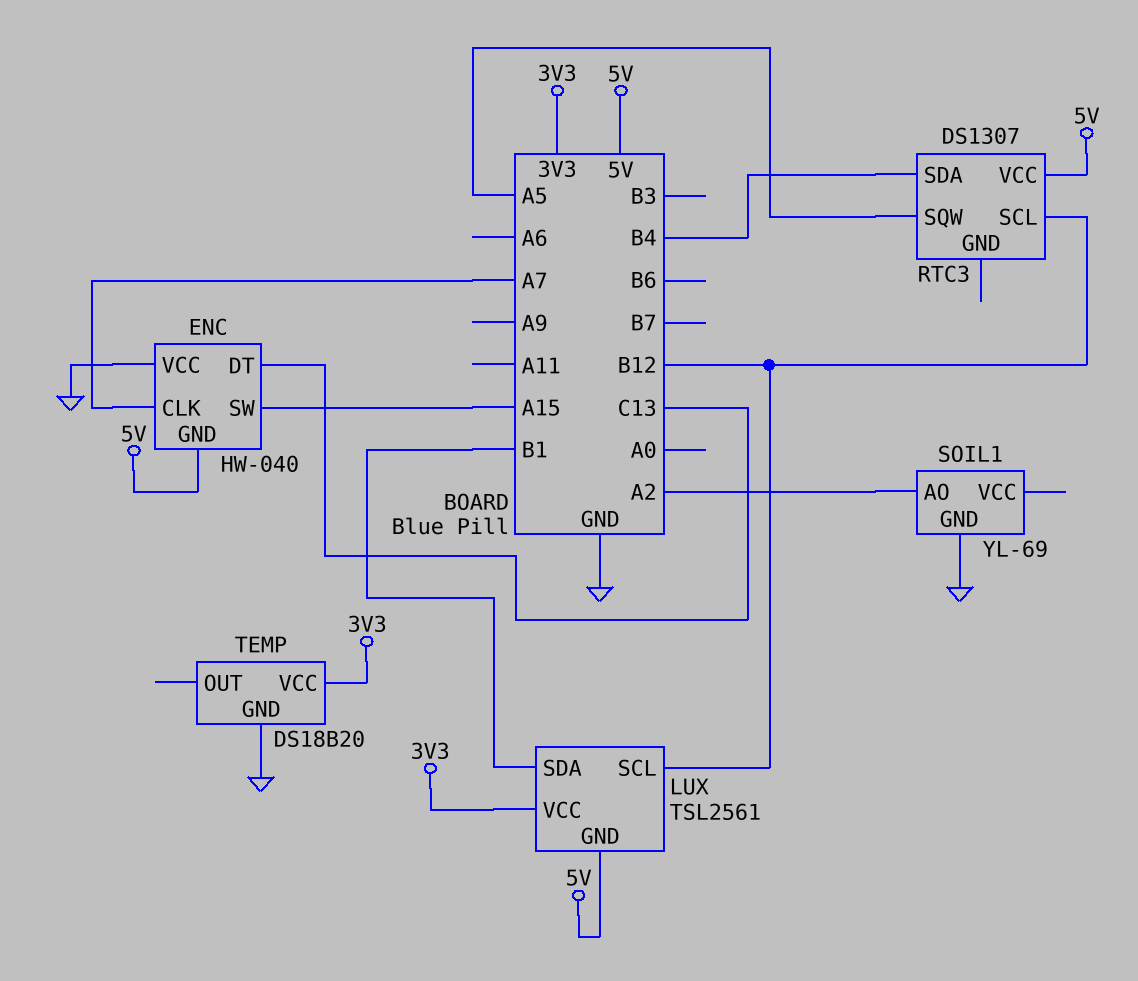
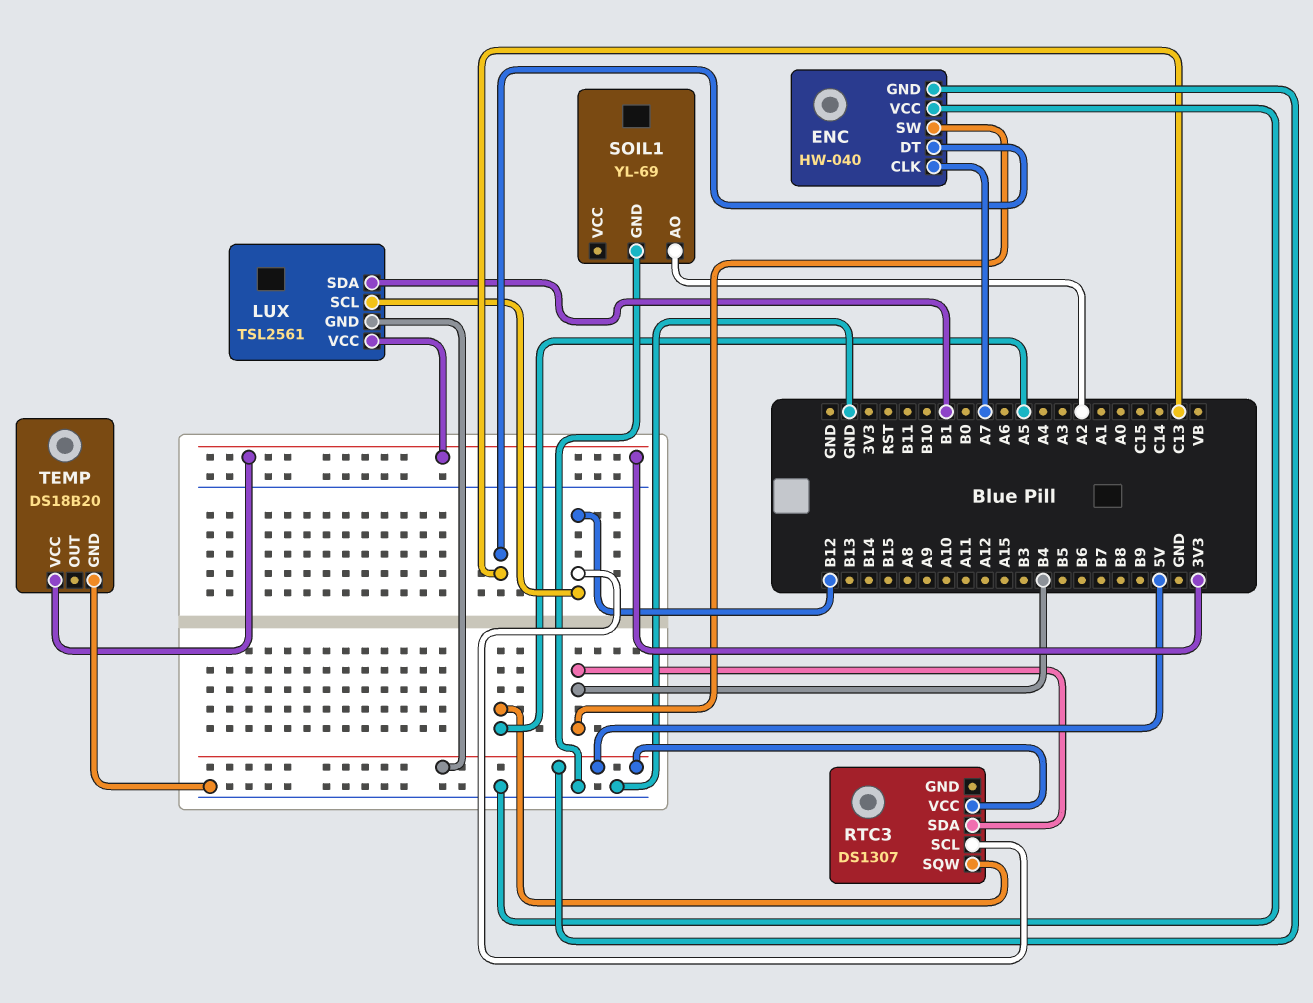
ENC pin SW: A15 -> B4

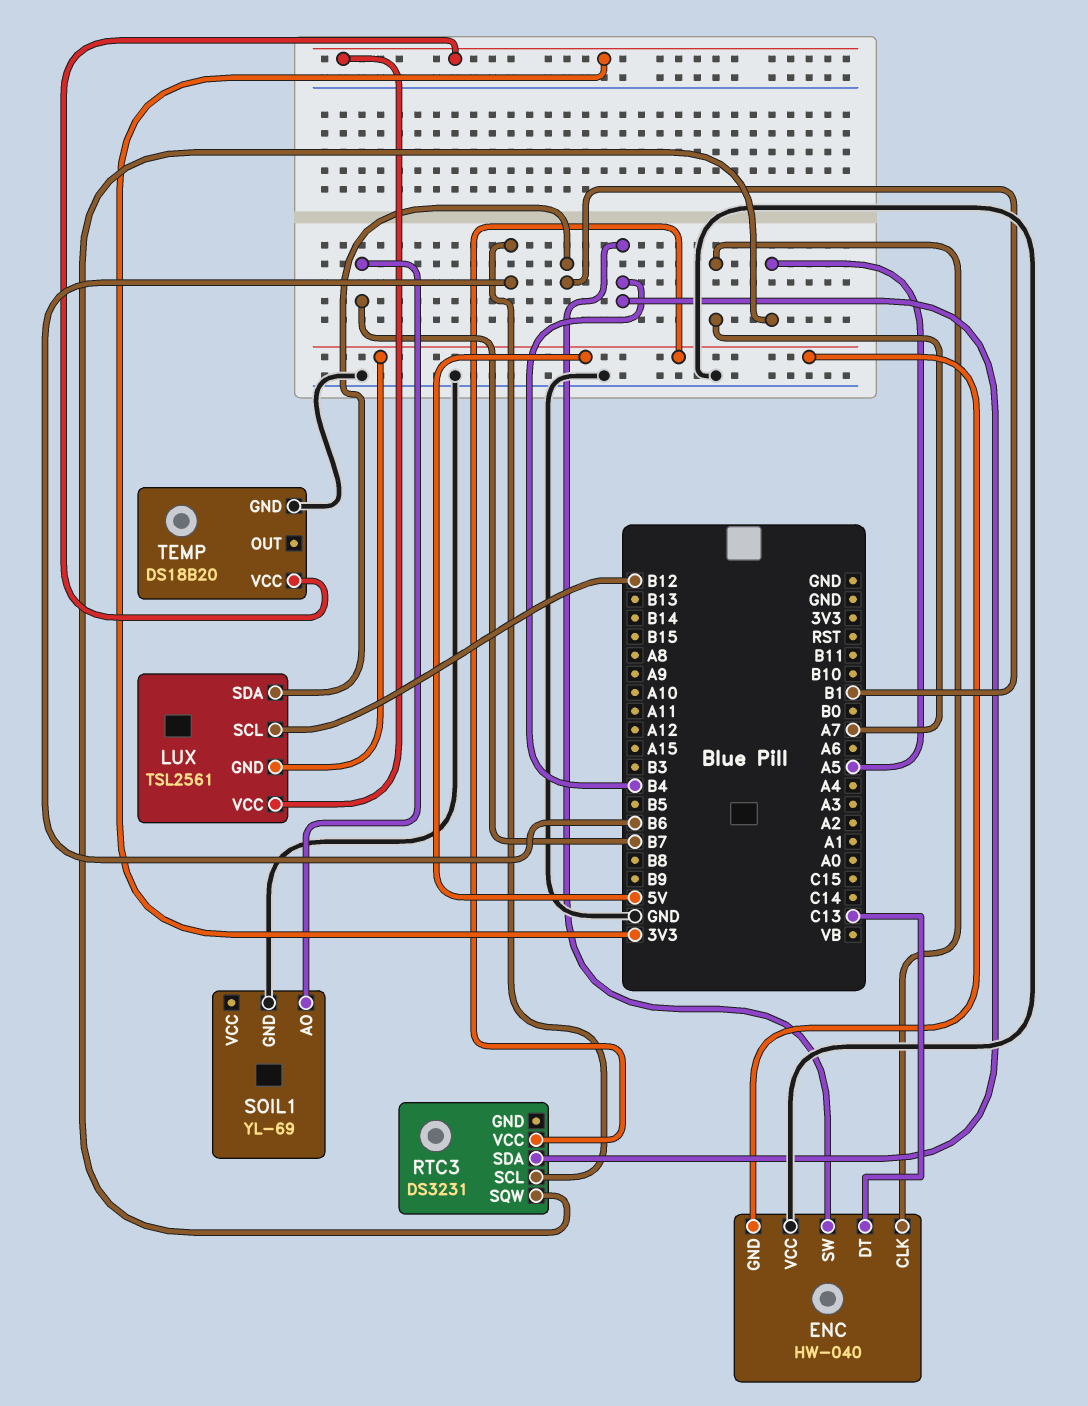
RTC3: DS1307 -> DS3231
RTC3 pin SCL: B12 -> B6
SOIL1 pin AO: A2 -> B7

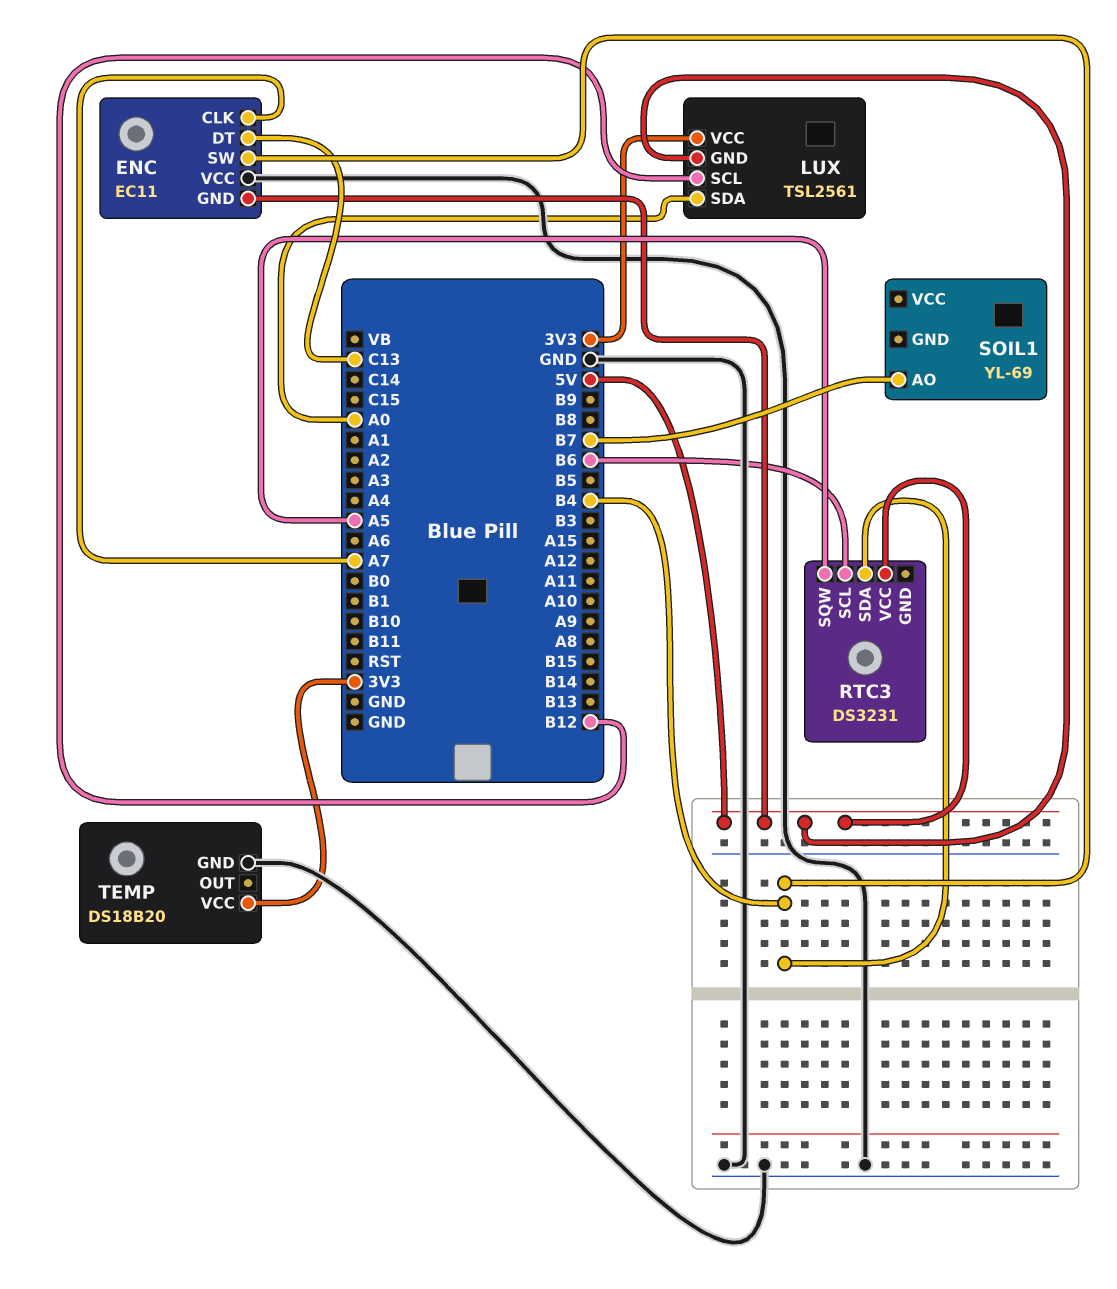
ENC: HW-040 -> EC11
LUX pin SDA: B1 -> A0
SOIL1 pin GND: GND -> none

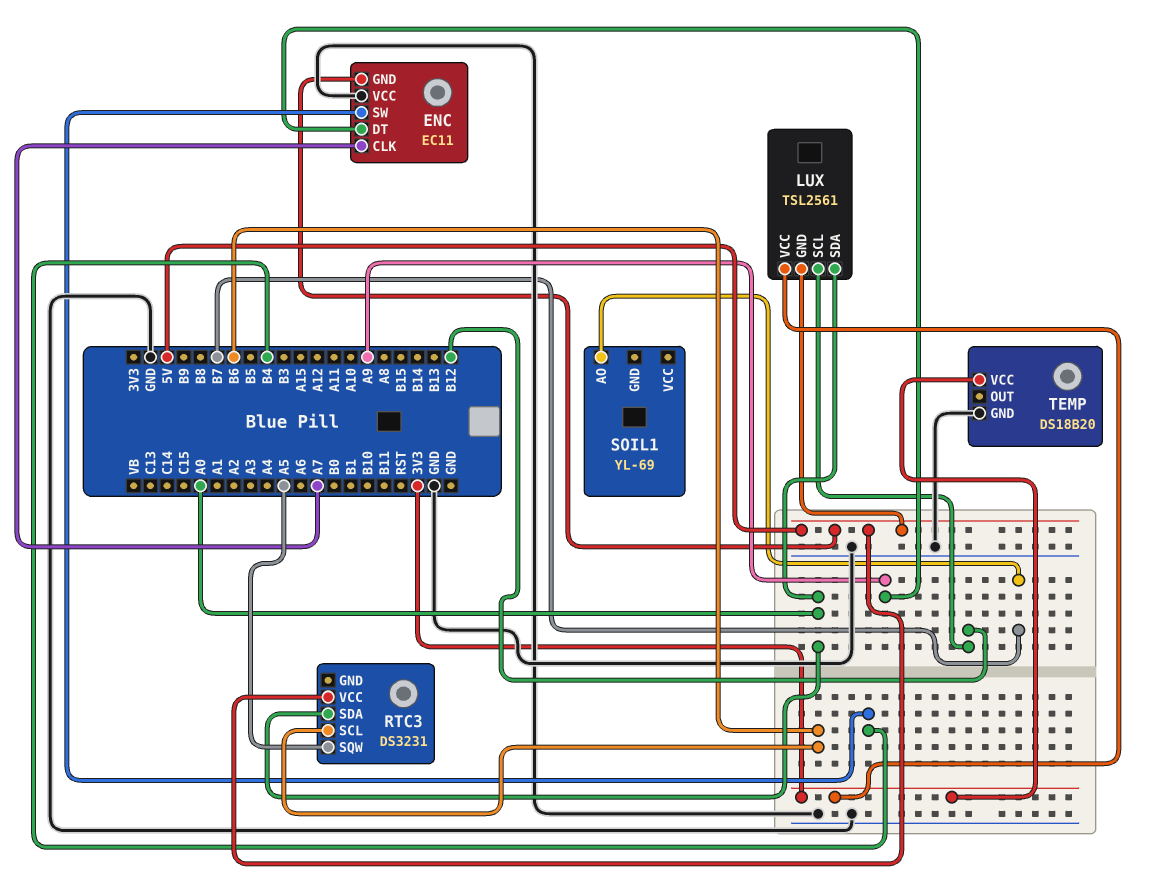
ENC pin DT: C13 -> A9
RTC3 pin SDA: B4 -> A0

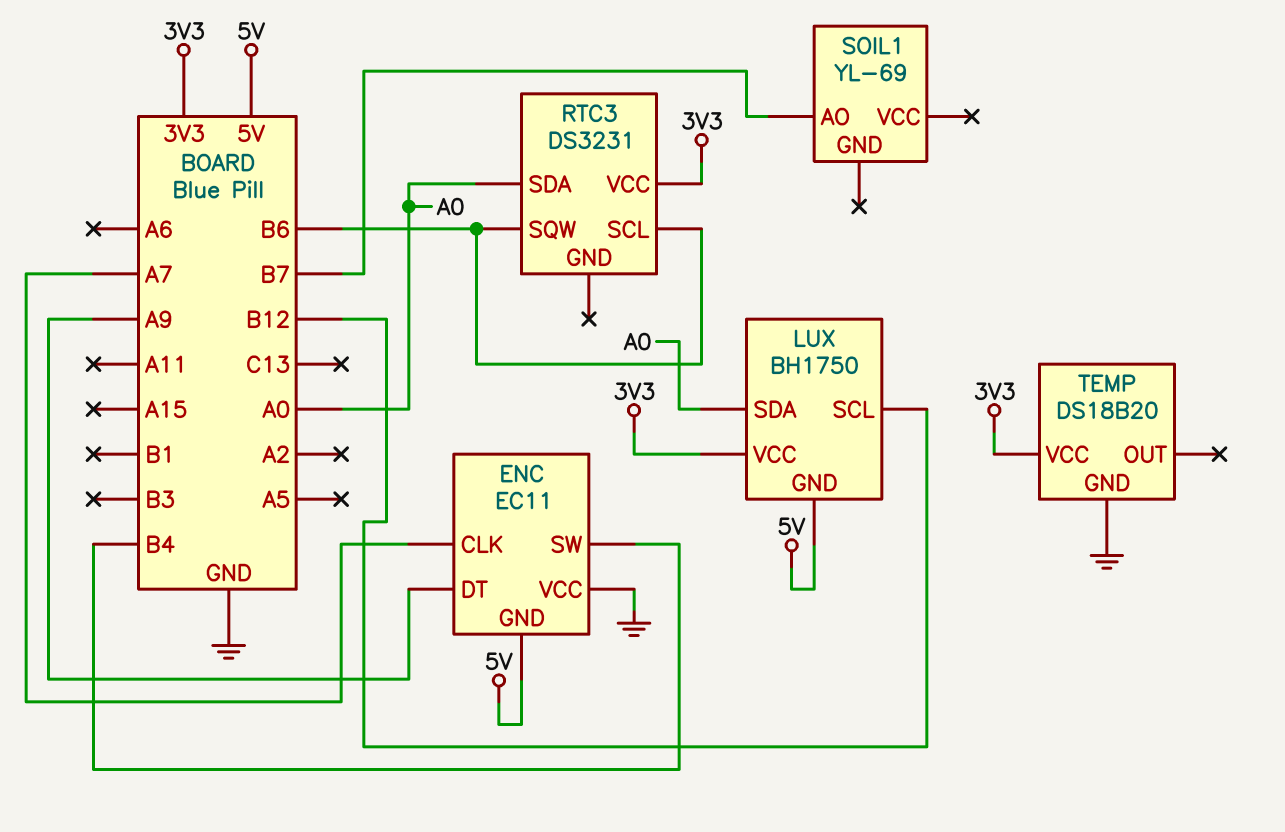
LUX: TSL2561 -> BH1750
RTC3 pin SQW: A5 -> B6
RTC3 pin VCC: 5V -> 3V3

